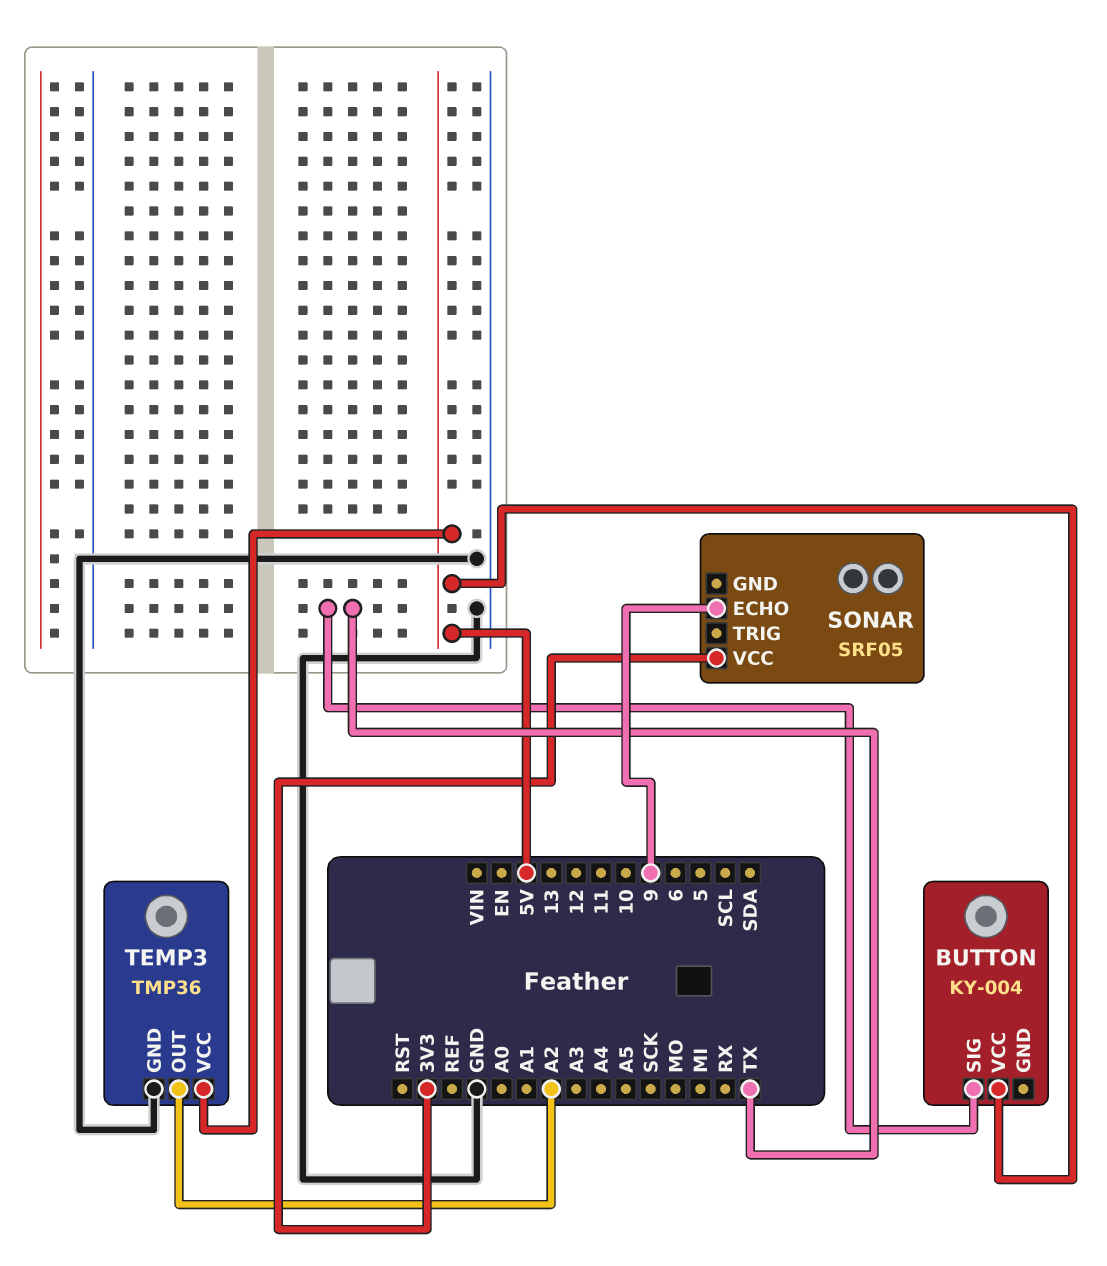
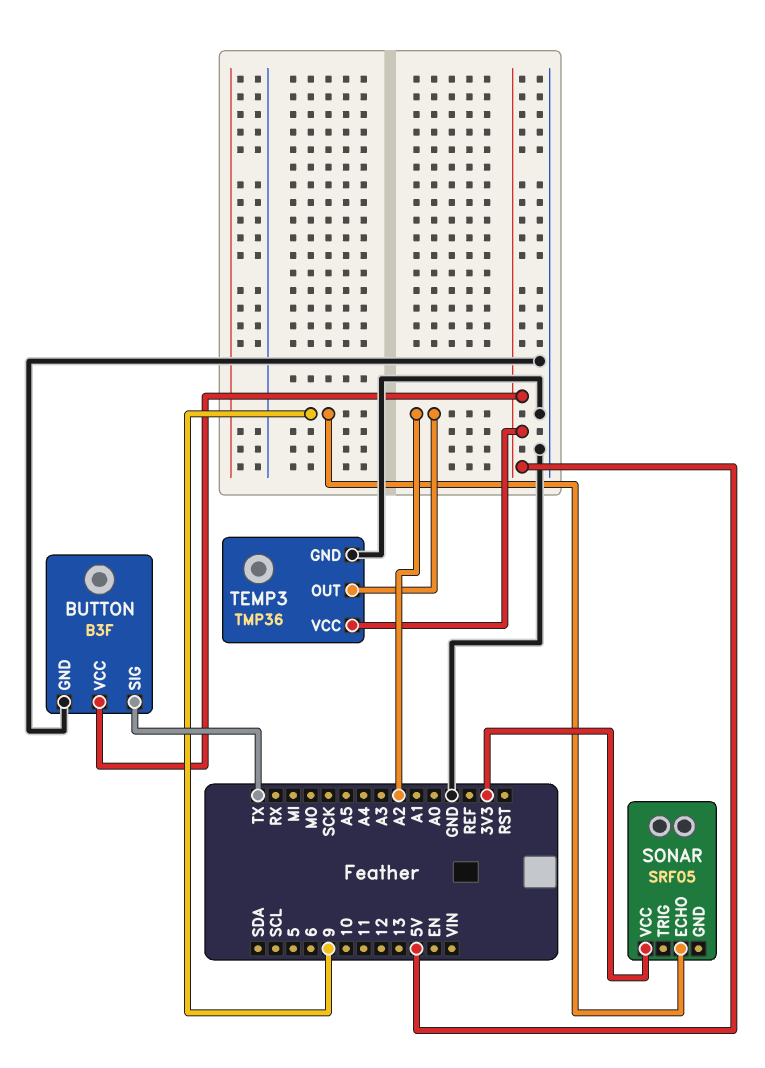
BUTTON: KY-004 -> B3F
BUTTON pin GND: none -> GND

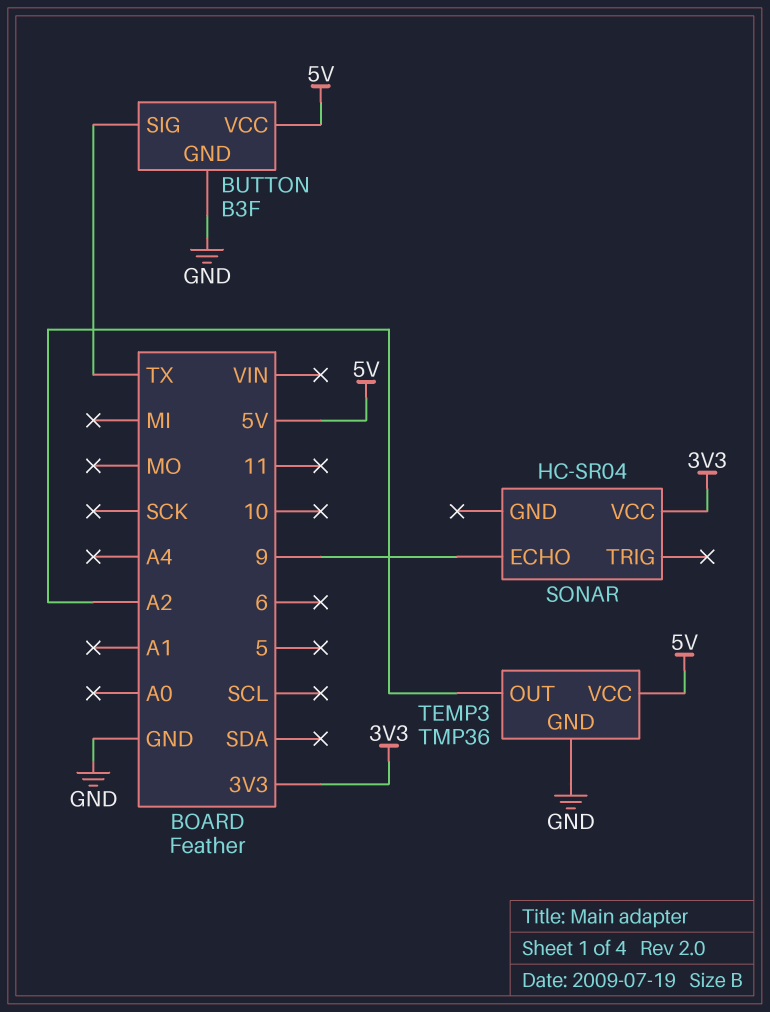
SONAR: SRF05 -> HC-SR04

